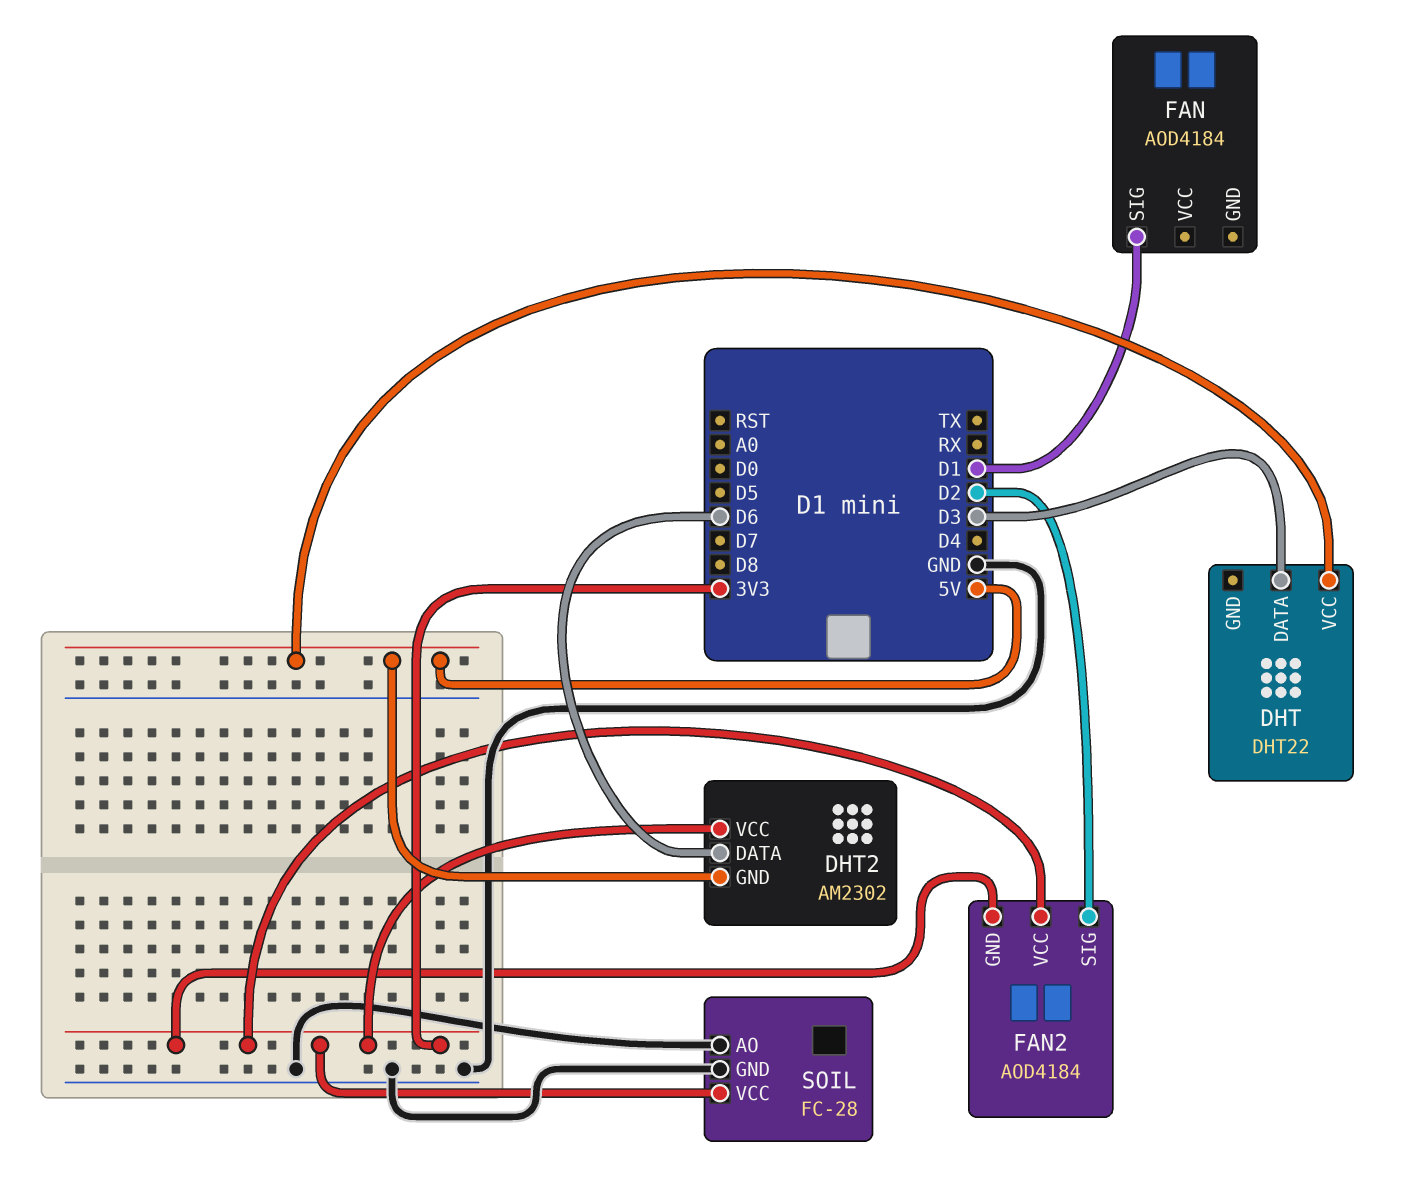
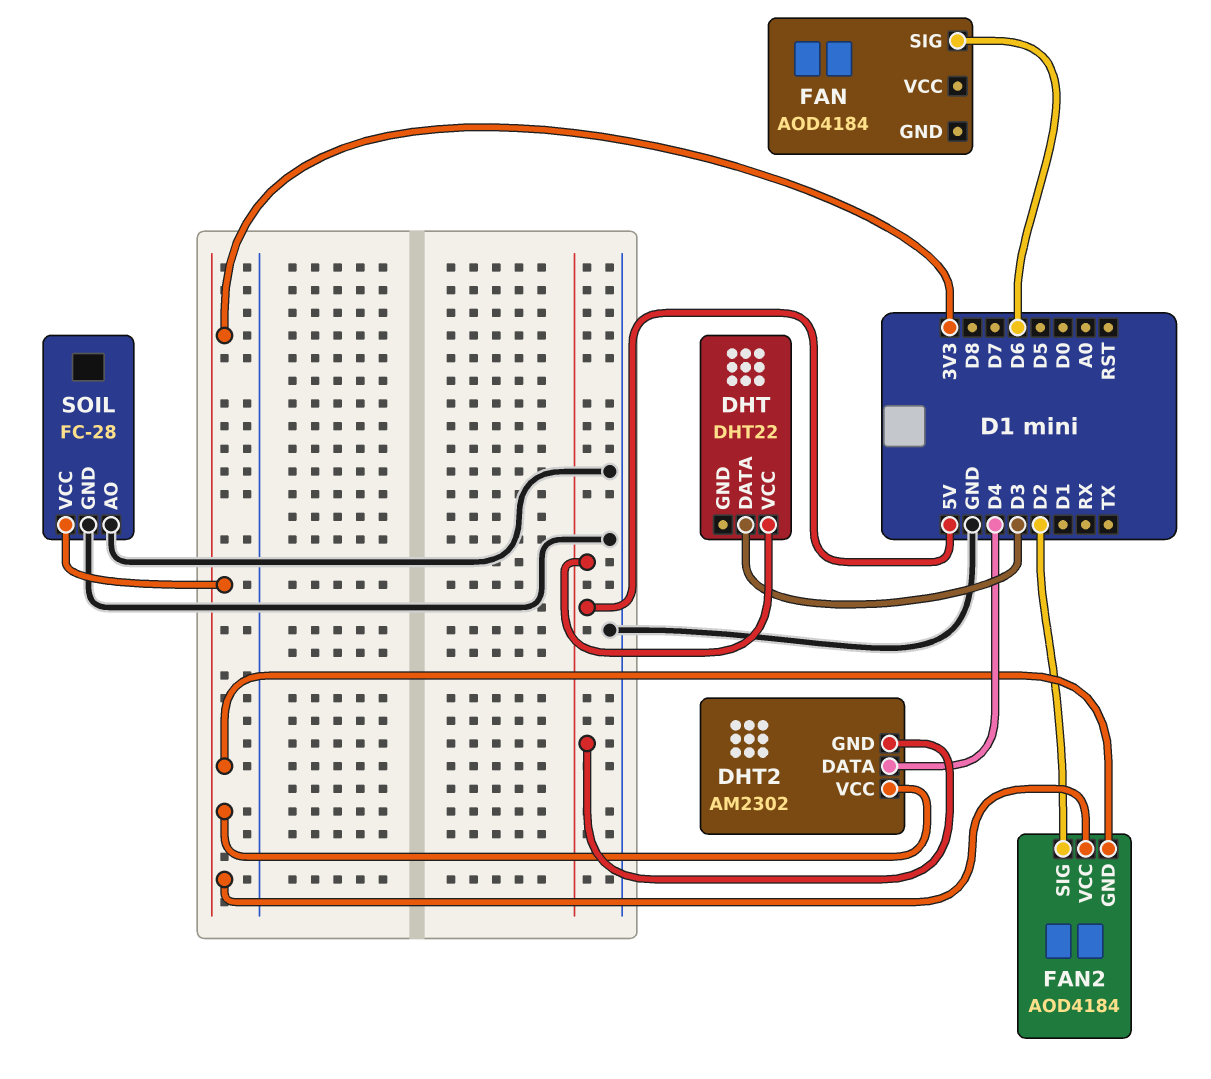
DHT2 pin DATA: D6 -> D4
FAN pin SIG: D1 -> D6

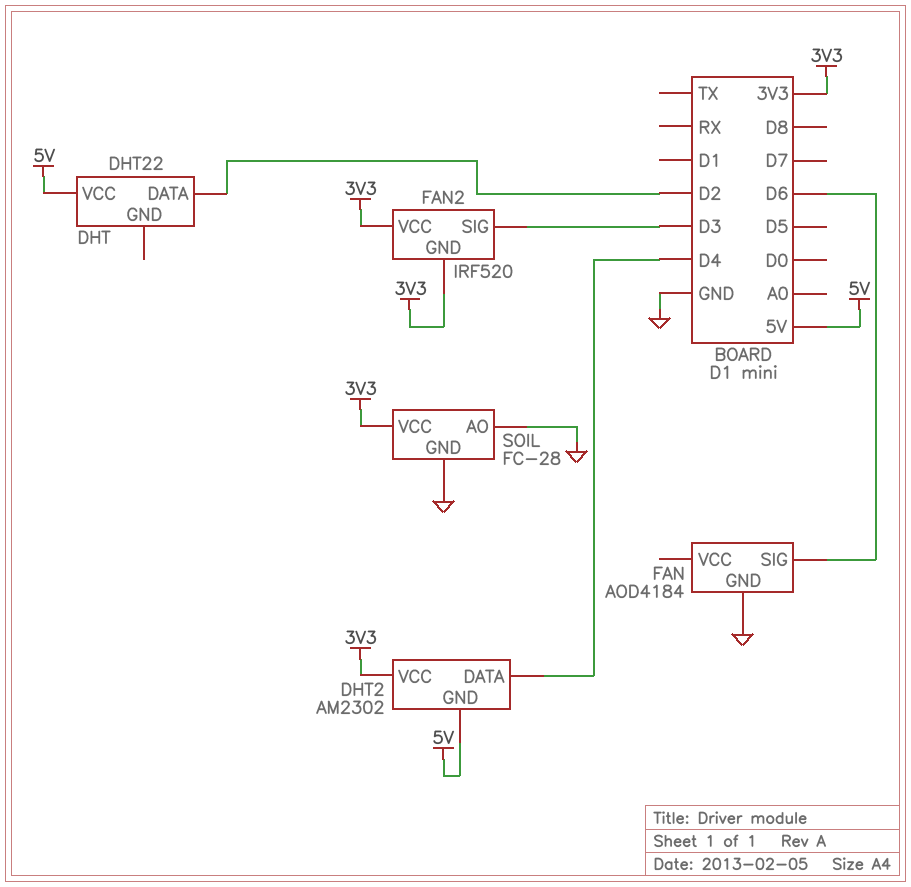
DHT pin DATA: D3 -> D2
FAN pin GND: none -> GND
FAN2: AOD4184 -> IRF520
FAN2 pin SIG: D2 -> D3

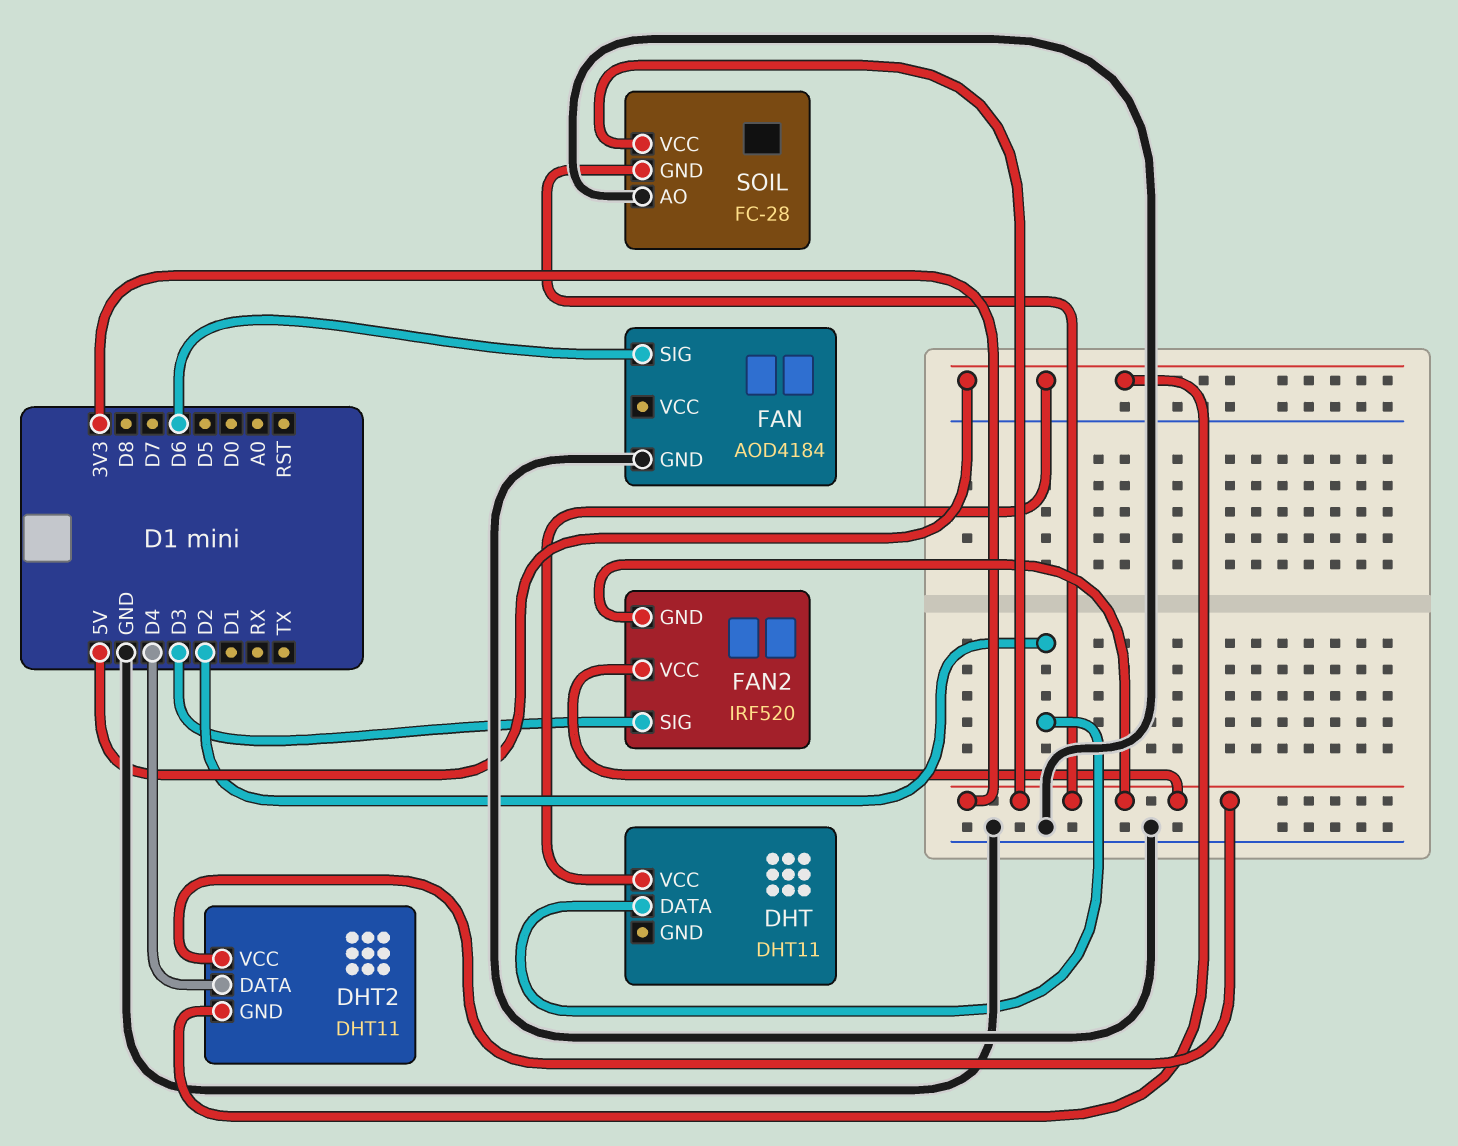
DHT: DHT22 -> DHT11
DHT2: AM2302 -> DHT11
SOIL pin GND: GND -> 3V3

